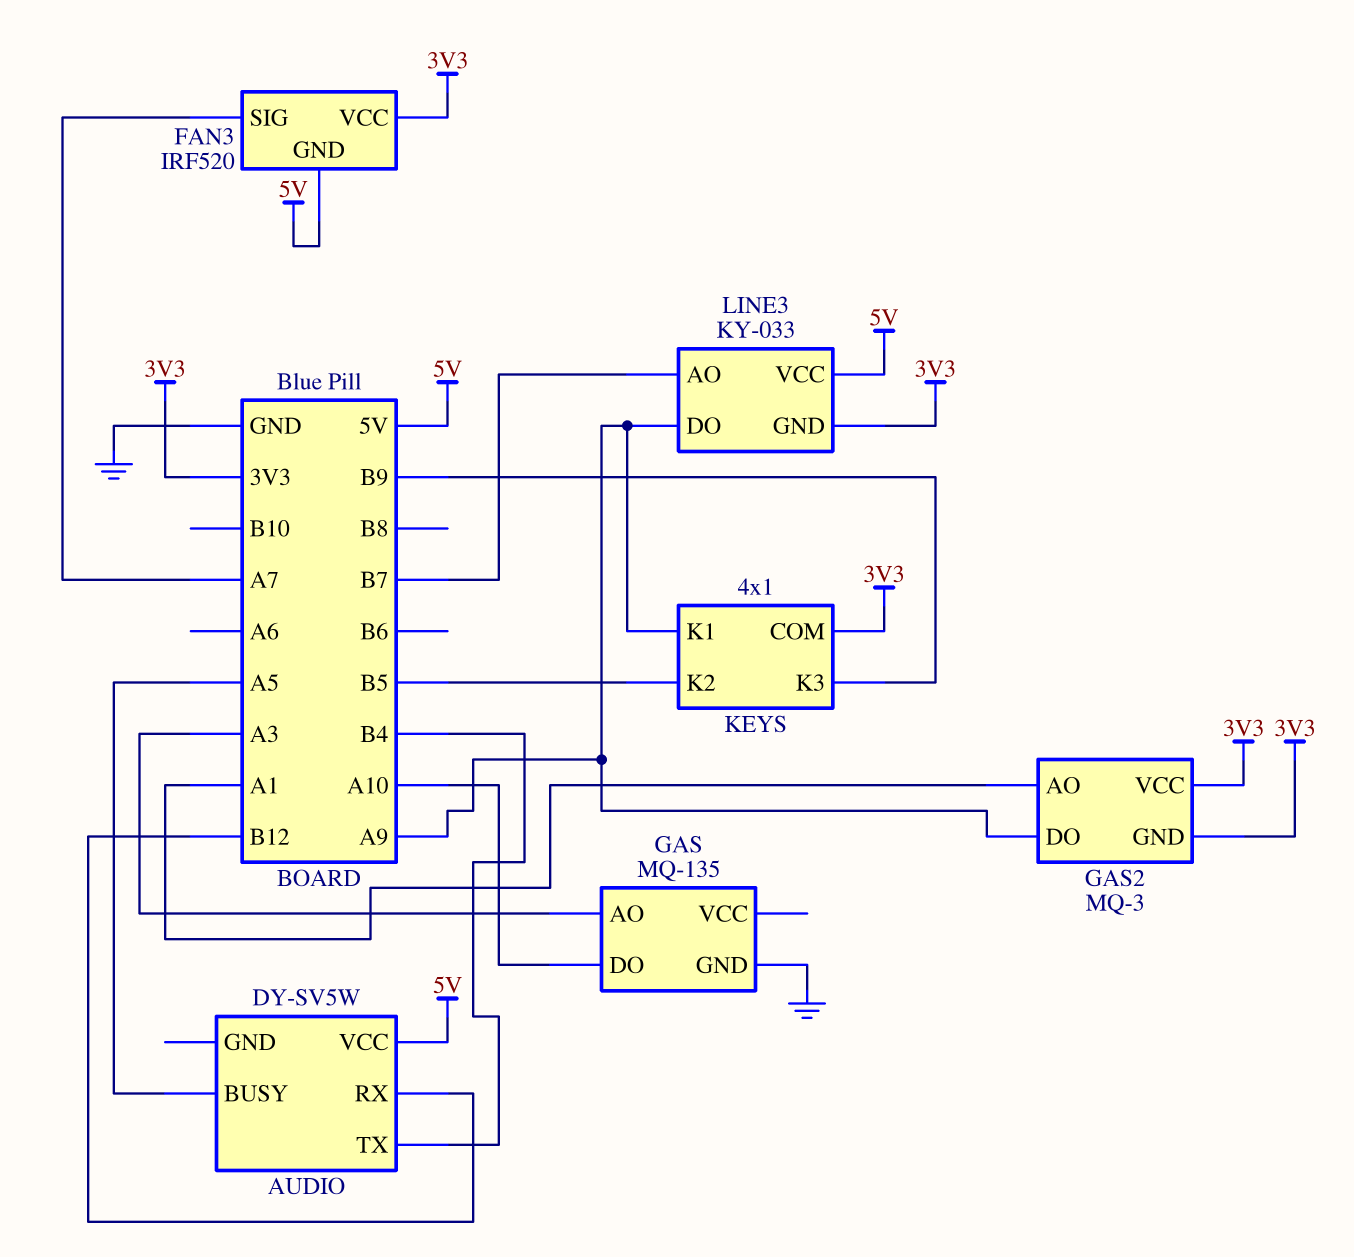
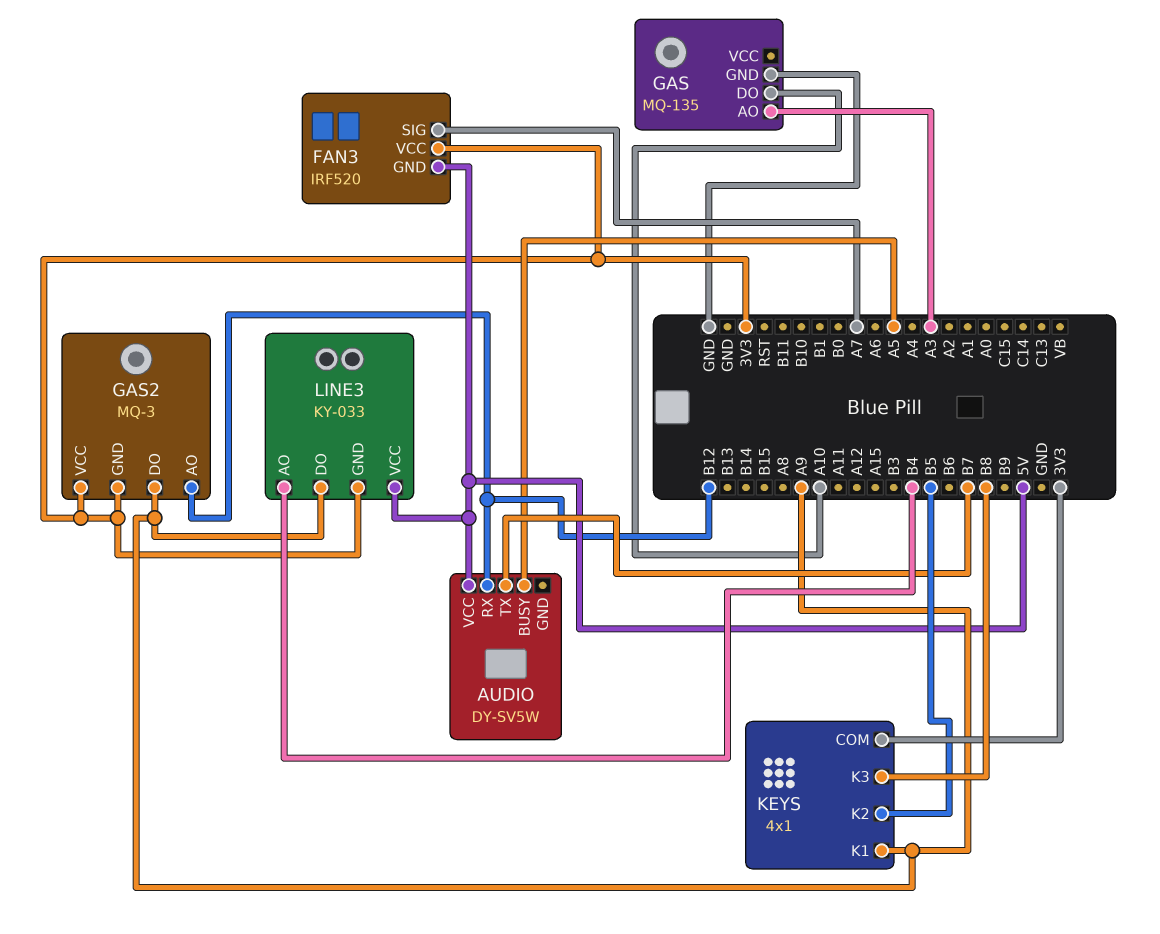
AUDIO pin TX: B4 -> B7
GAS2 pin AO: A1 -> B12
KEYS pin K3: B9 -> B8
LINE3 pin AO: B7 -> B4

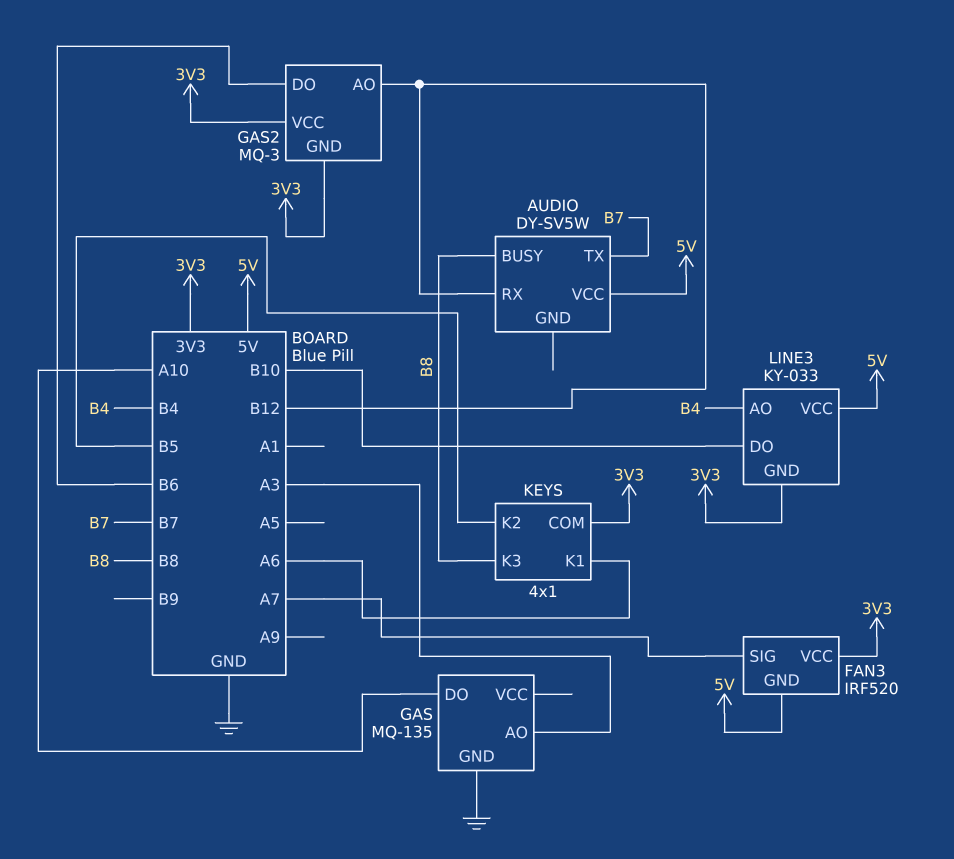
AUDIO pin BUSY: A5 -> B8
GAS2 pin DO: A9 -> B6
KEYS pin K1: A9 -> A6
LINE3 pin DO: A9 -> B10

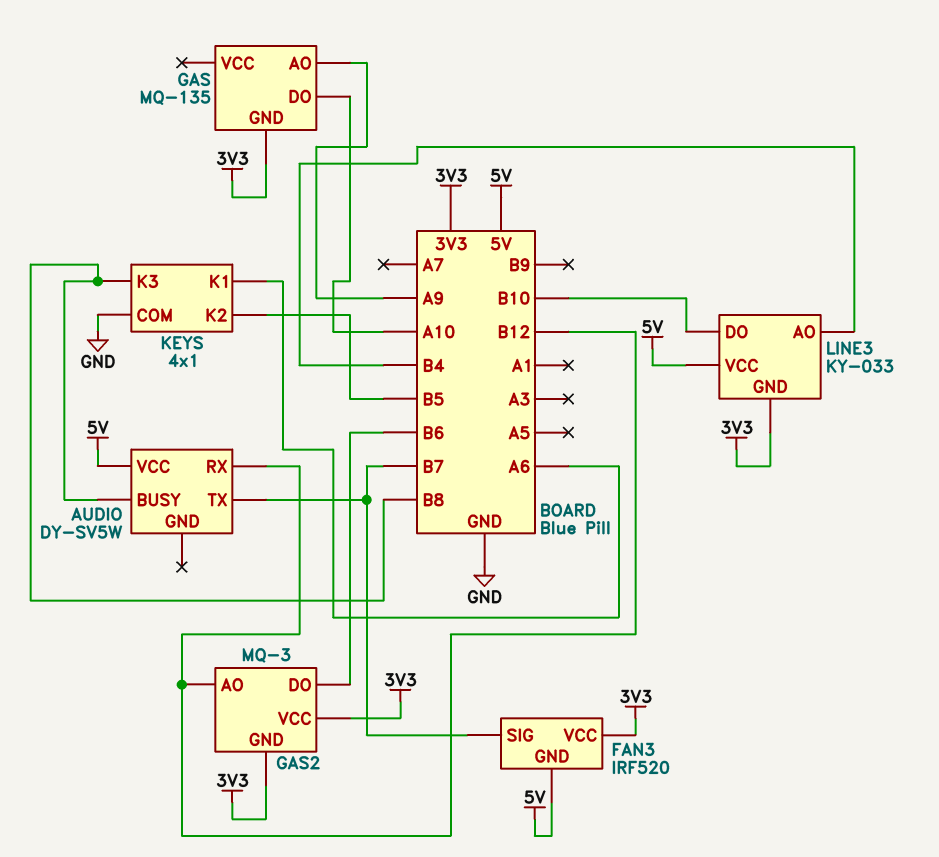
FAN3 pin SIG: A7 -> B7
GAS pin AO: A3 -> A9
GAS pin GND: GND -> 3V3
KEYS pin COM: 3V3 -> GND

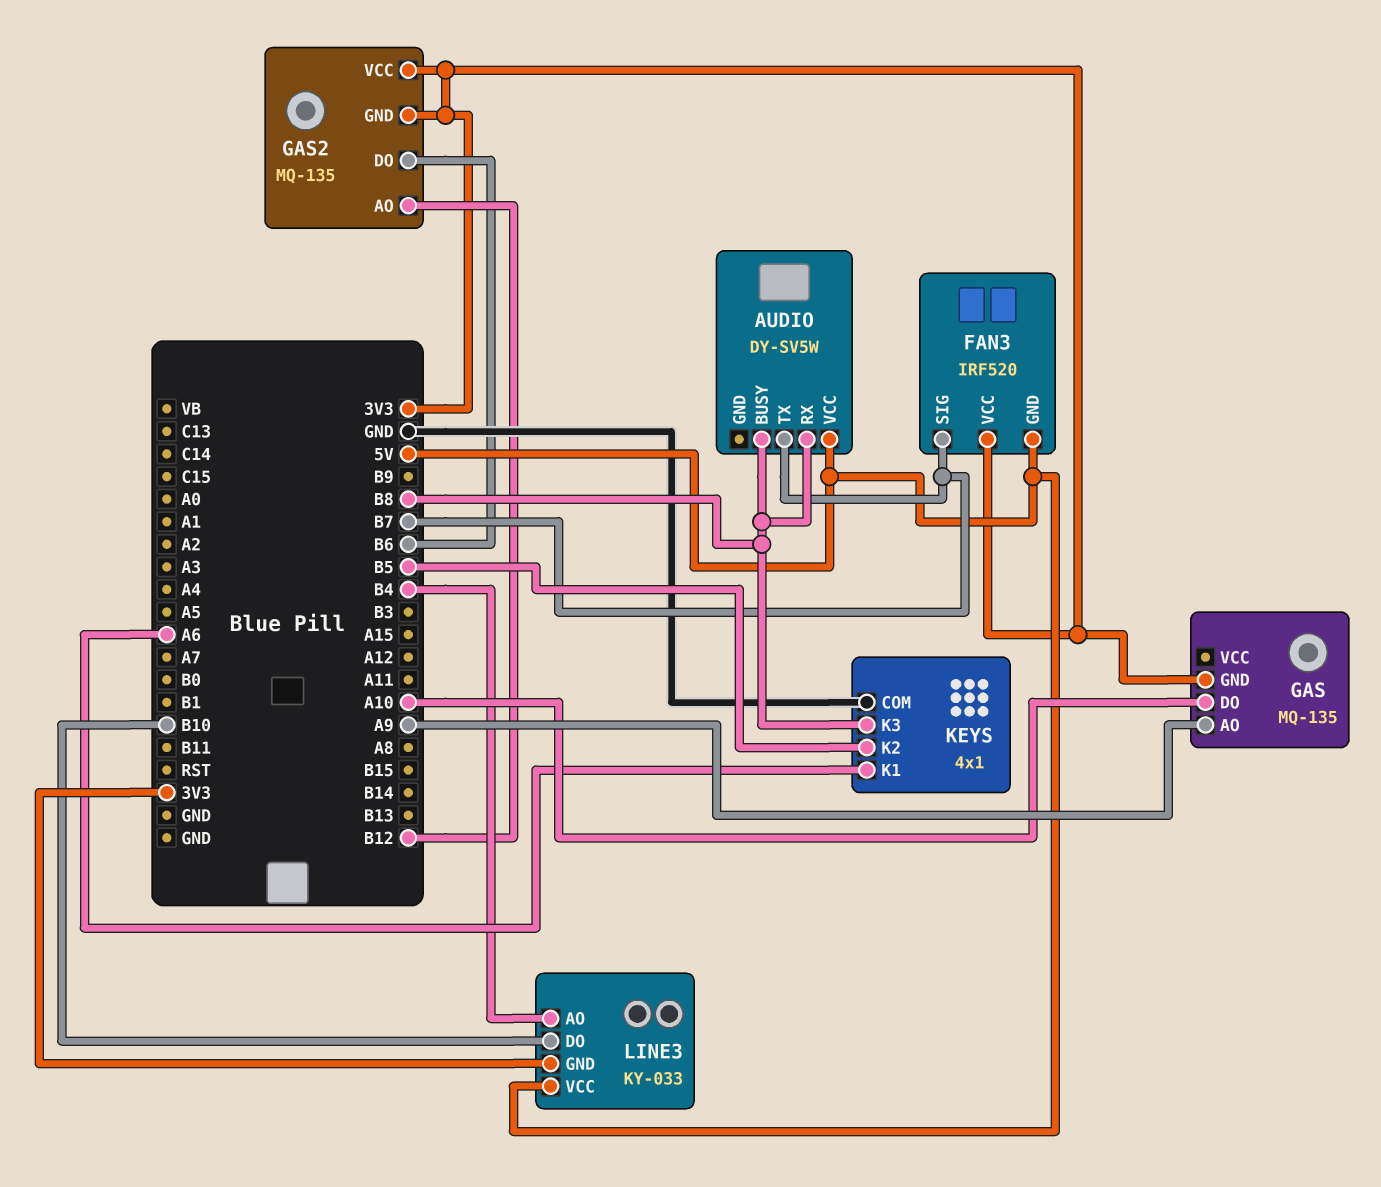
AUDIO pin RX: B12 -> B8
GAS2: MQ-3 -> MQ-135

